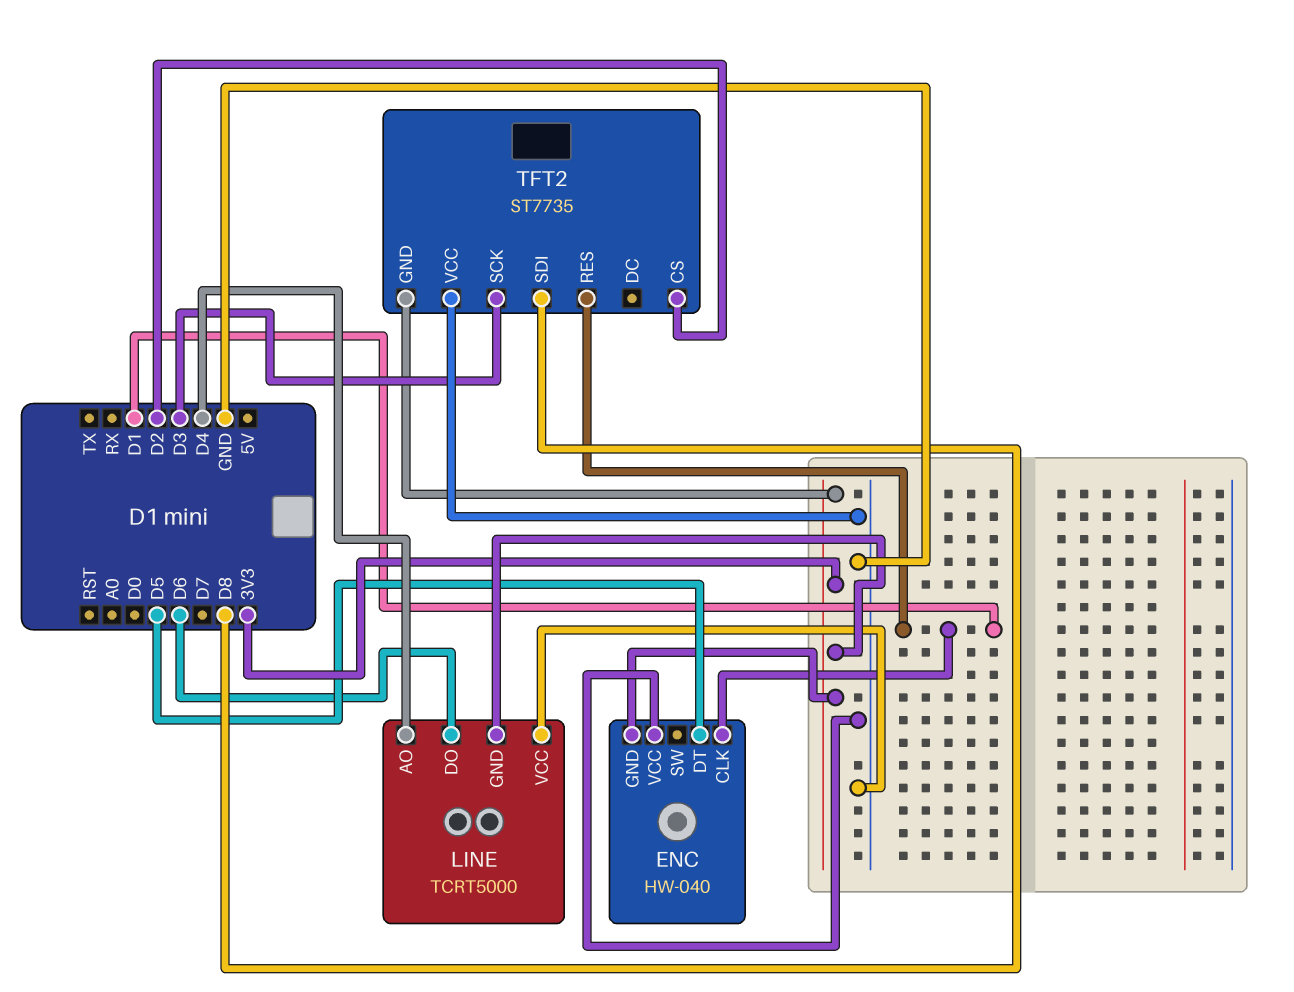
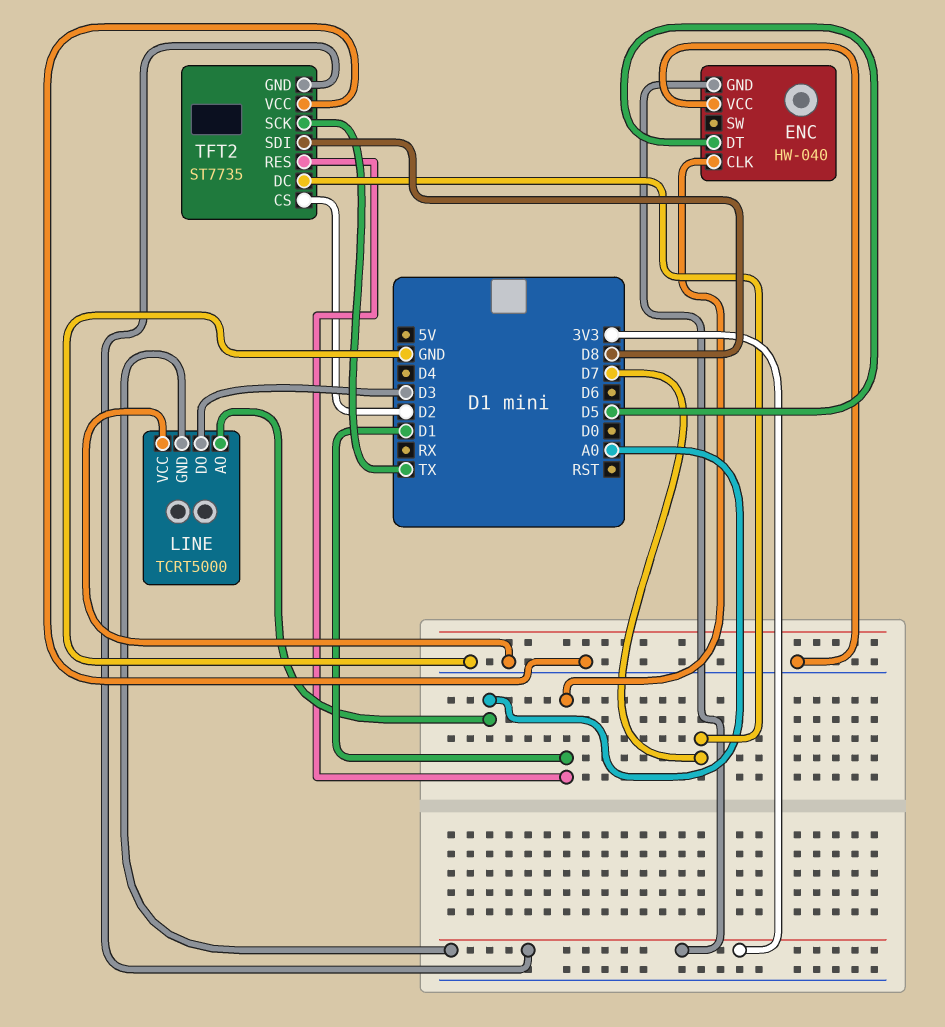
LINE pin AO: D4 -> A0
LINE pin DO: D6 -> D3
TFT2 pin DC: none -> D7
TFT2 pin SCK: D3 -> TX

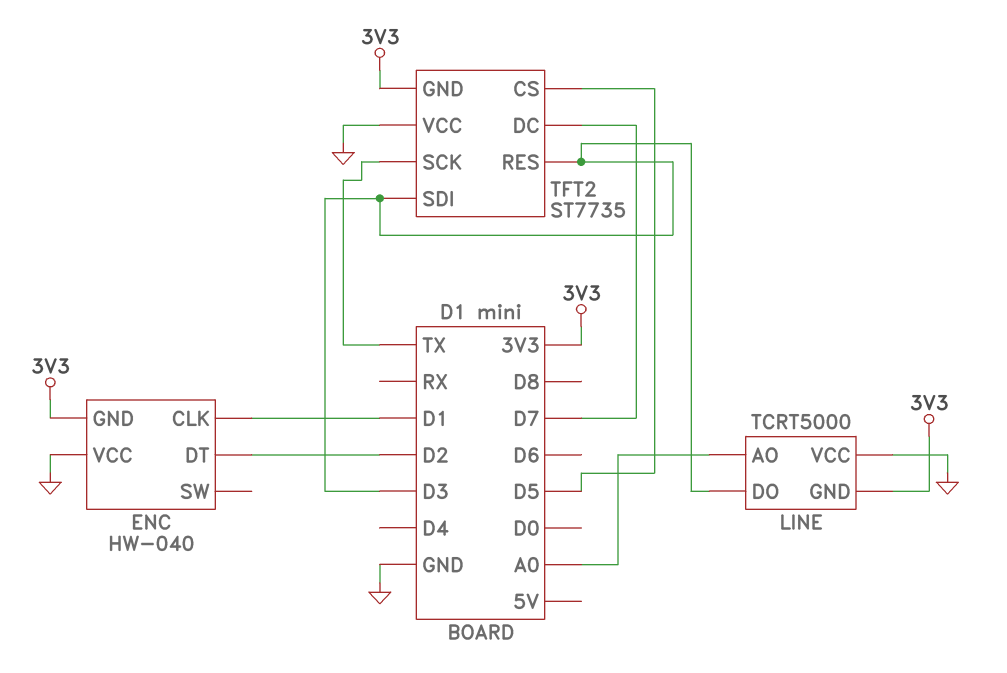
ENC pin DT: D5 -> D2
TFT2 pin CS: D2 -> D5
TFT2 pin RES: D1 -> D3
TFT2 pin SDI: D8 -> D3

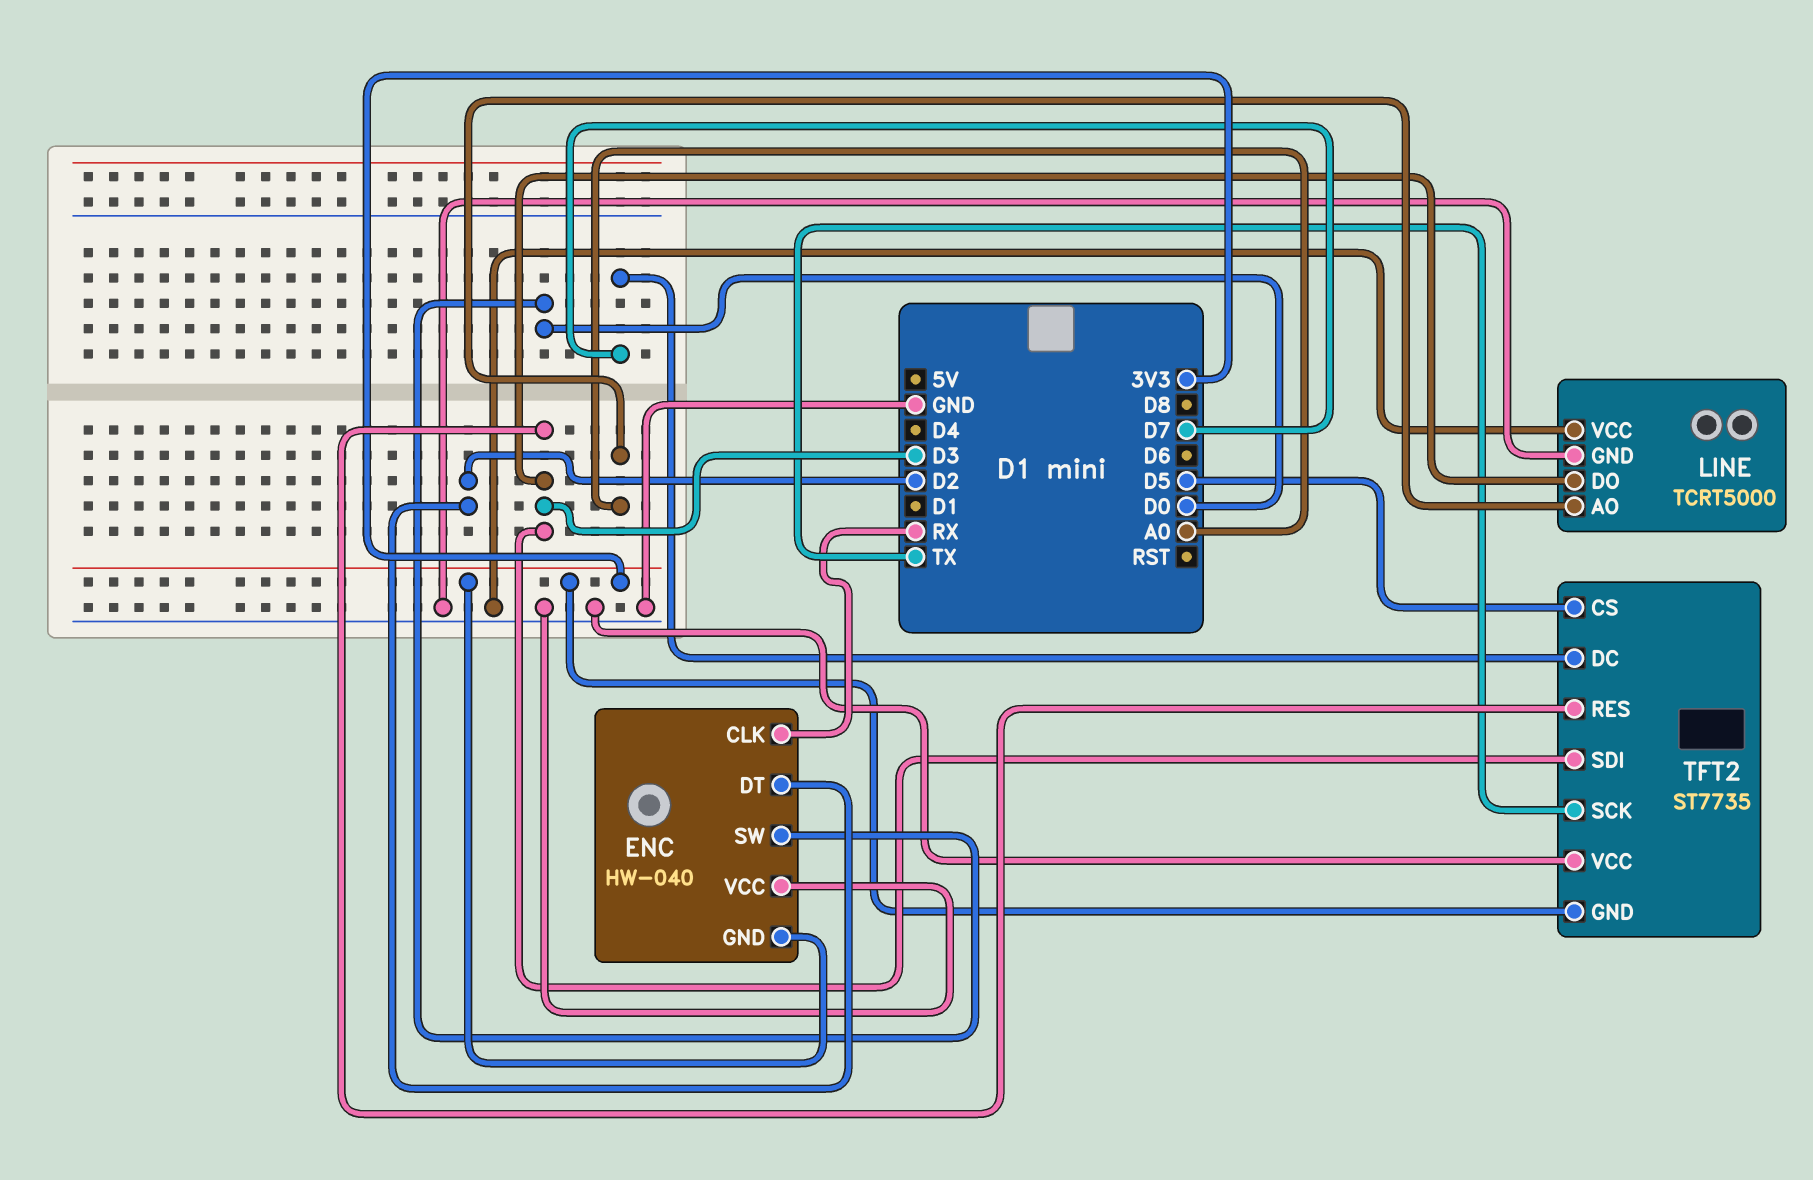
ENC pin CLK: D1 -> RX
ENC pin SW: none -> D0
LINE pin GND: 3V3 -> GND

